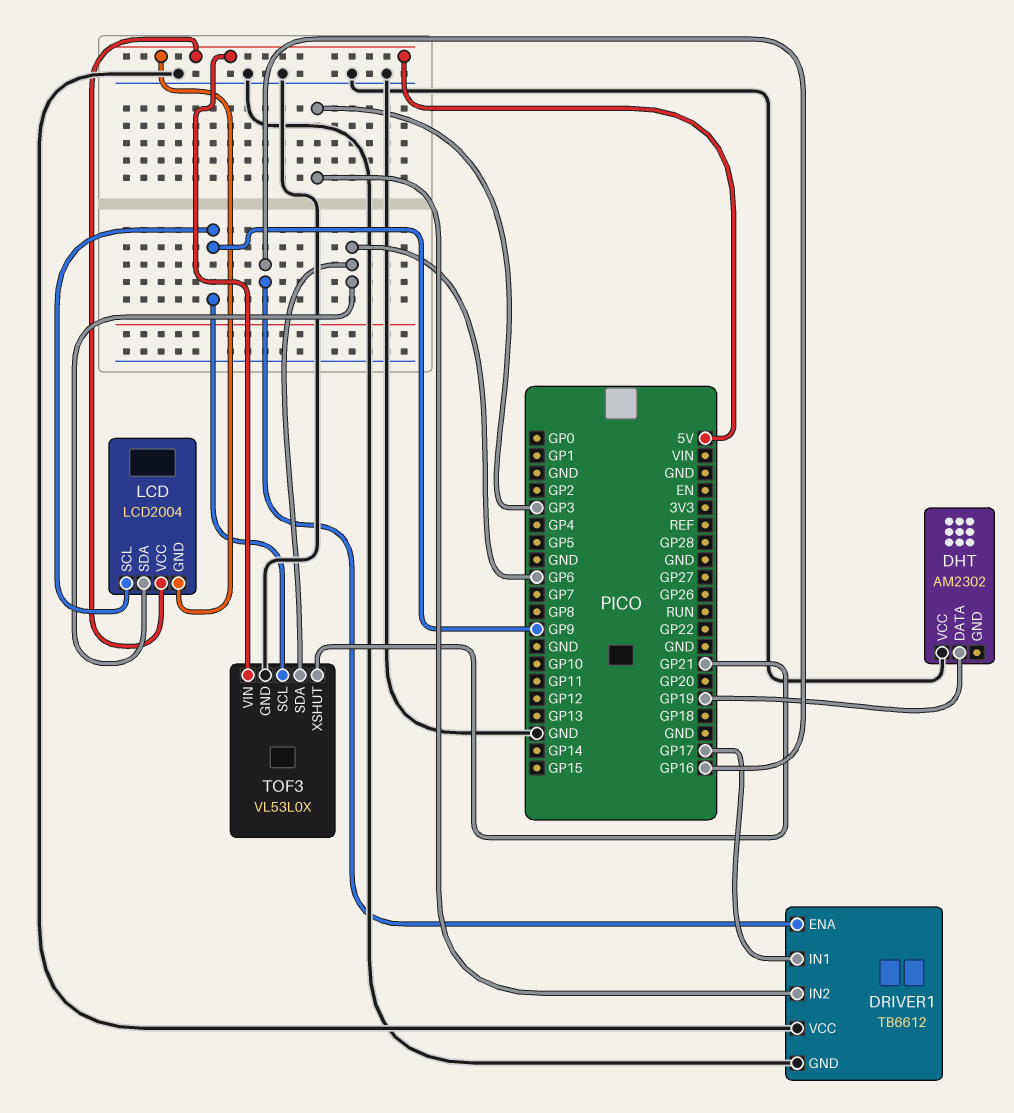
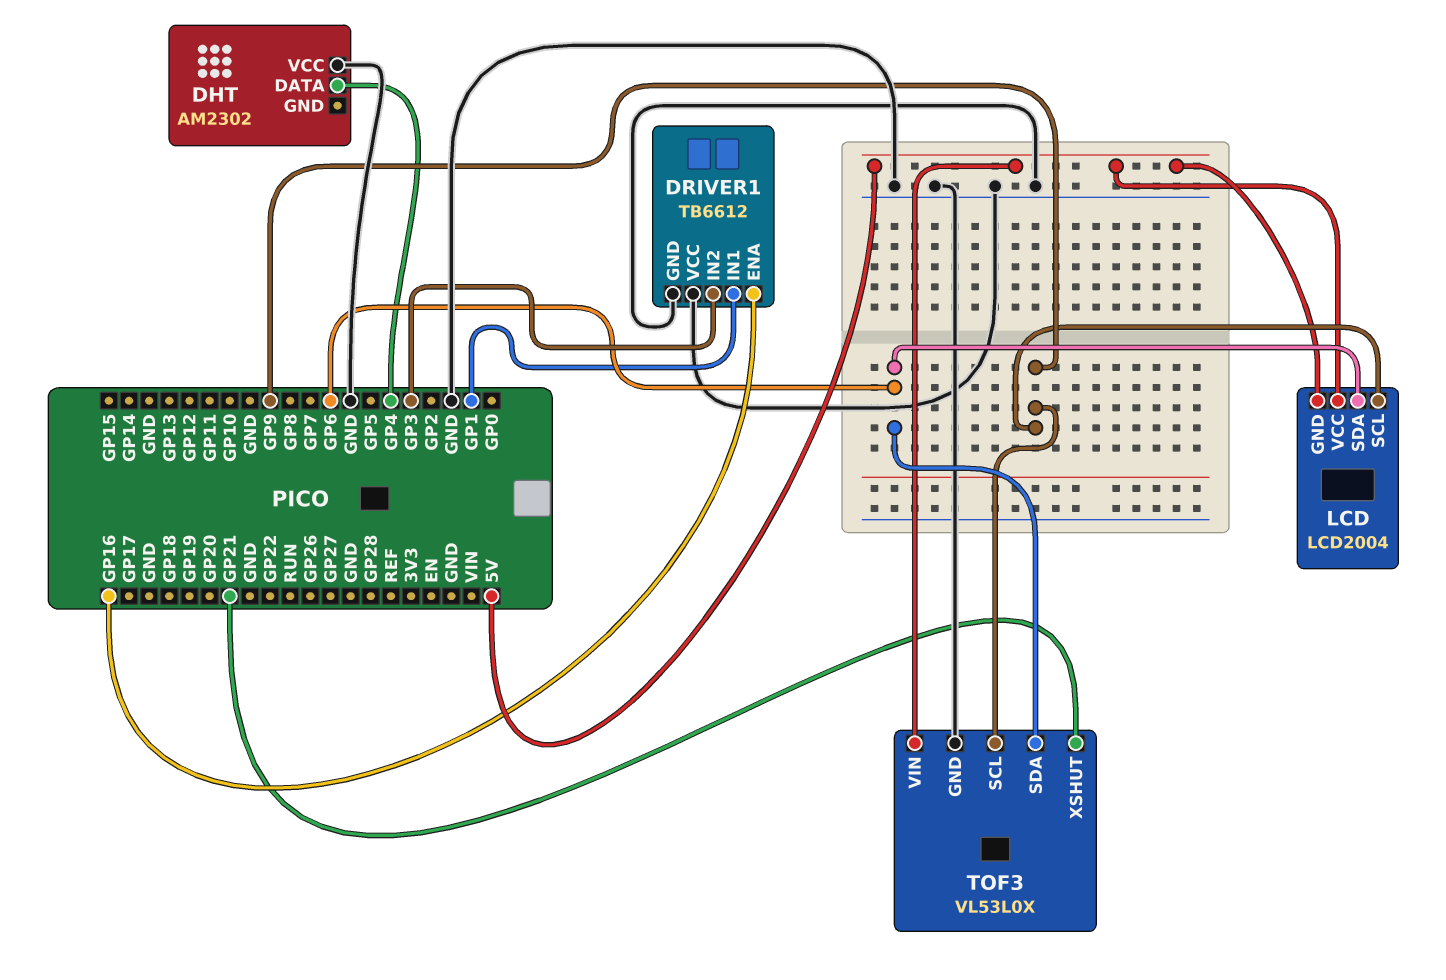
DHT pin DATA: GP19 -> GP4
DRIVER1 pin IN1: GP17 -> GP1

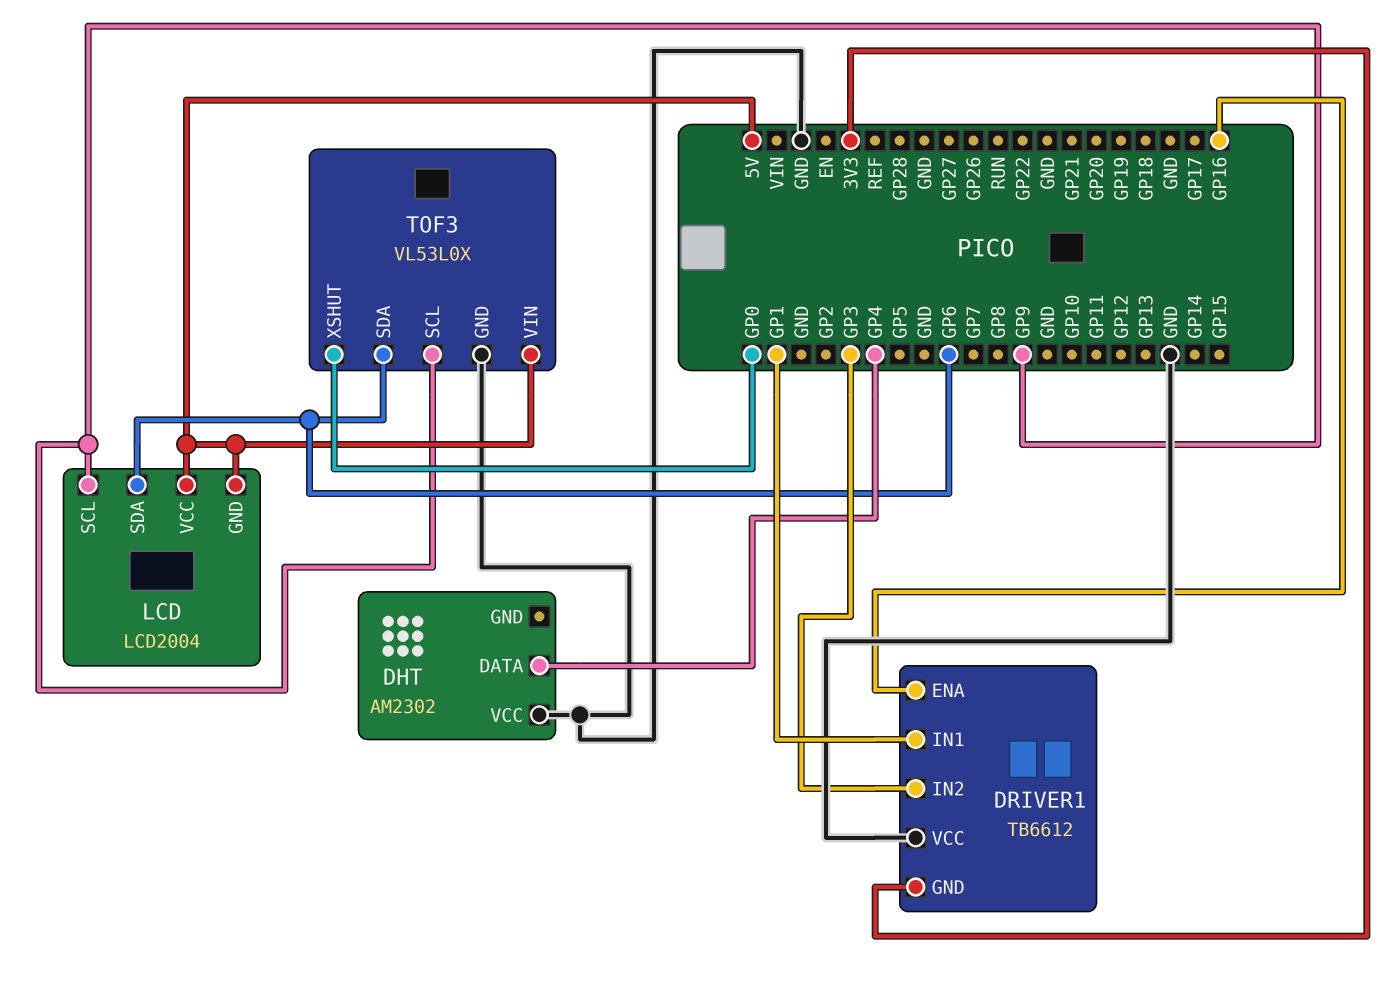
DRIVER1 pin GND: GND -> 3V3
TOF3 pin XSHUT: GP21 -> GP0

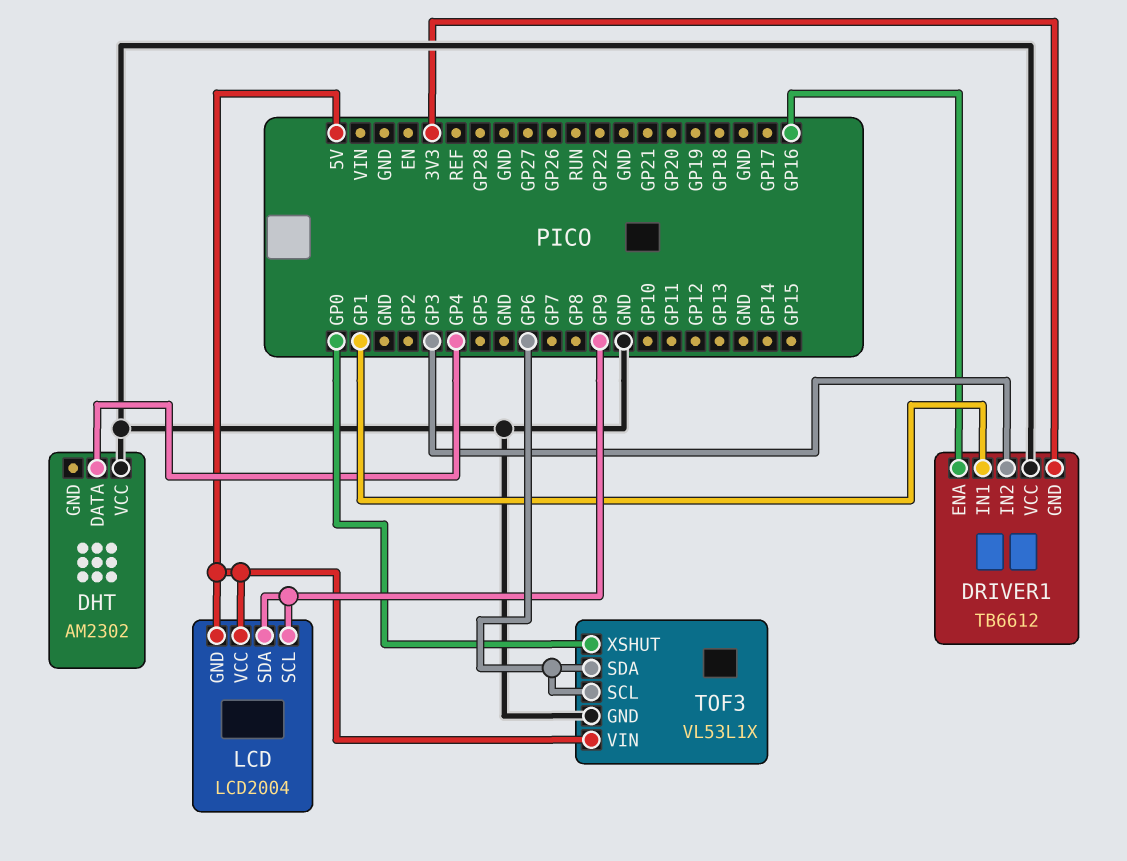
LCD pin SDA: GP6 -> GP9
TOF3: VL53L0X -> VL53L1X
TOF3 pin SCL: GP9 -> GP6

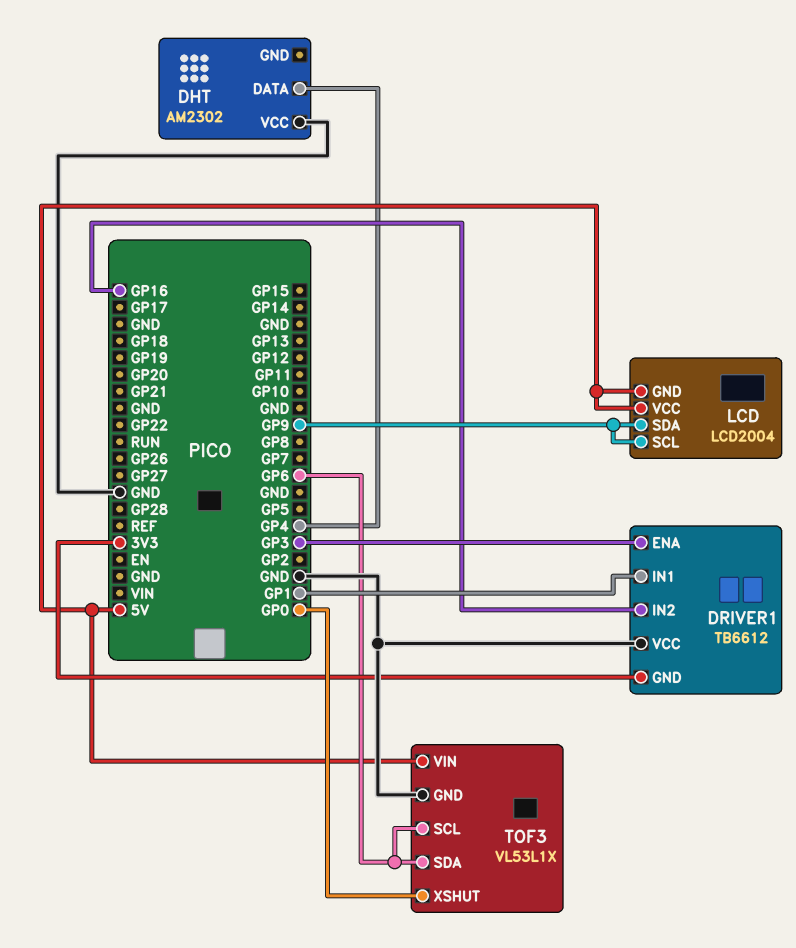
DRIVER1 pin ENA: GP16 -> GP3
DRIVER1 pin IN2: GP3 -> GP16

